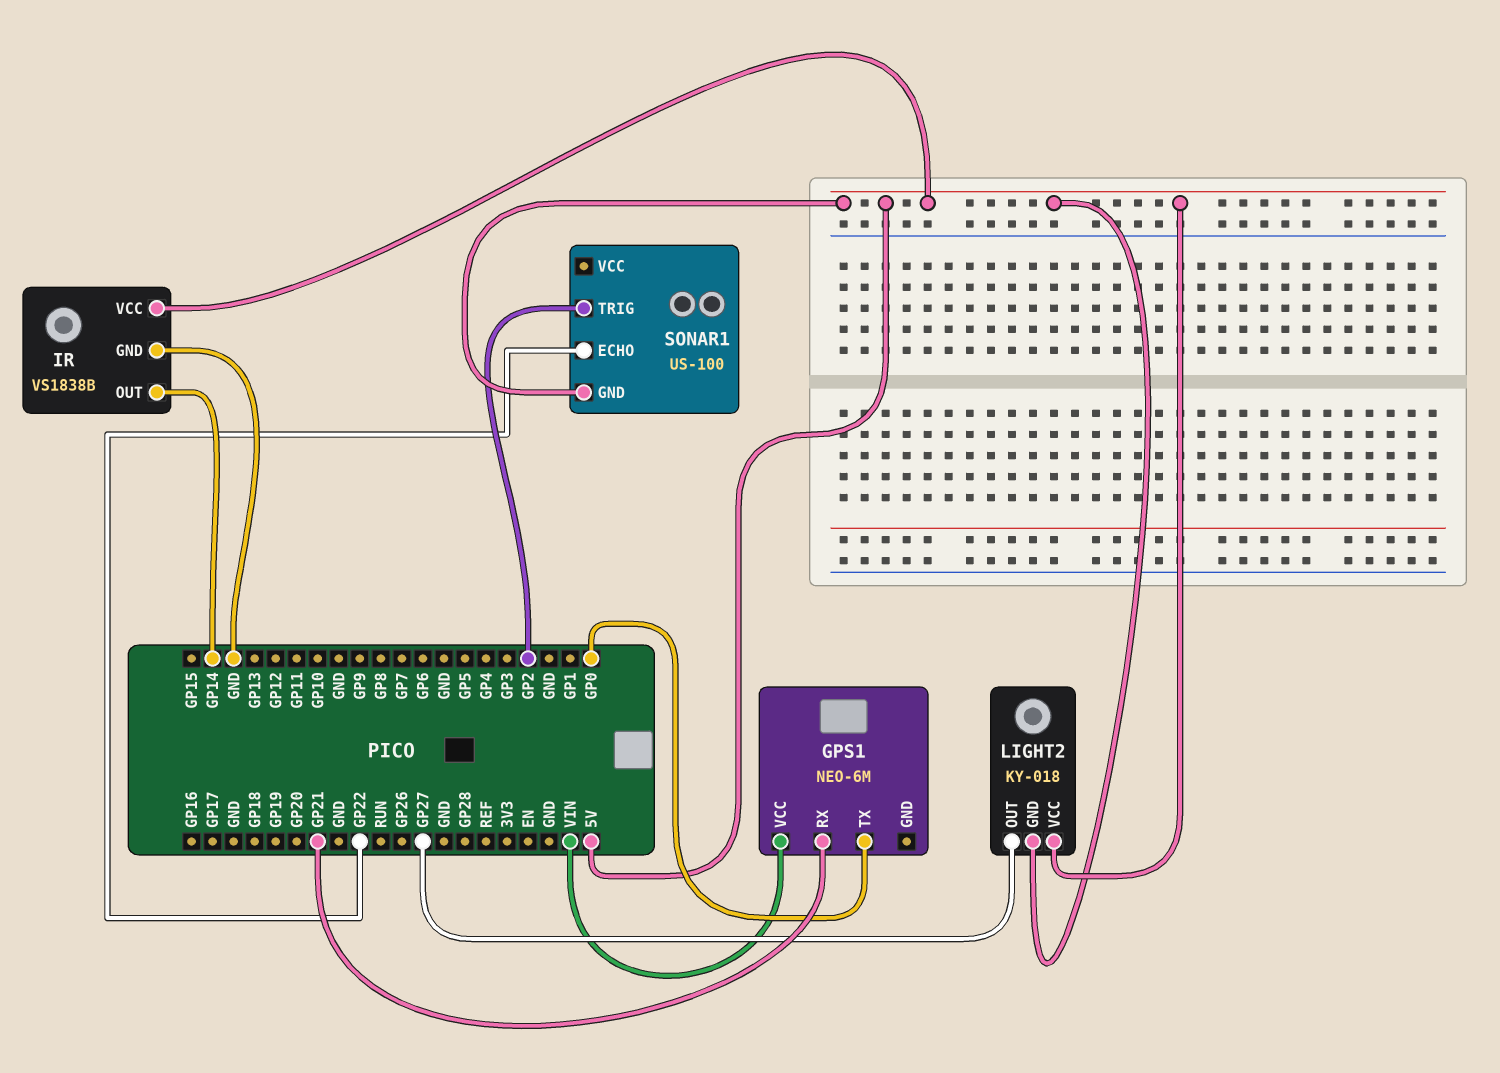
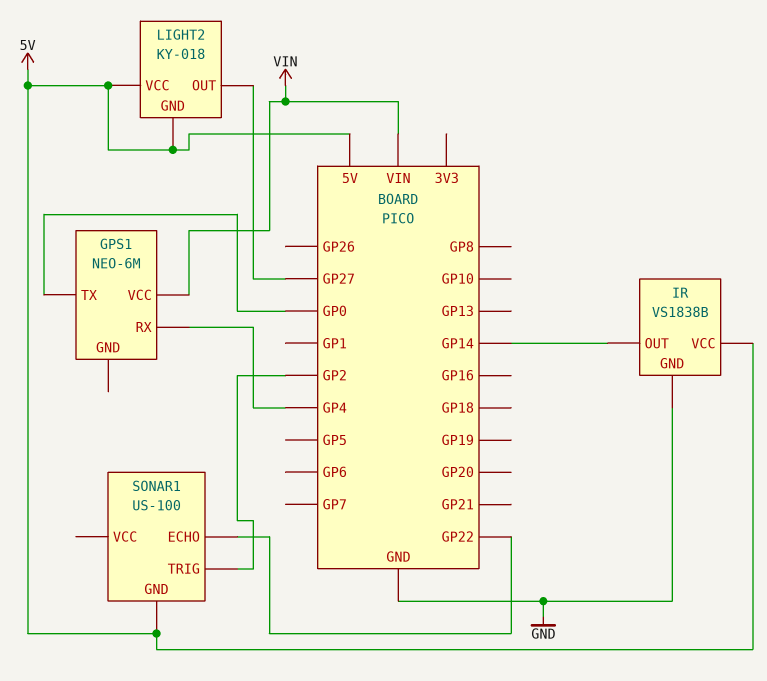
GPS1 pin RX: GP21 -> GP4

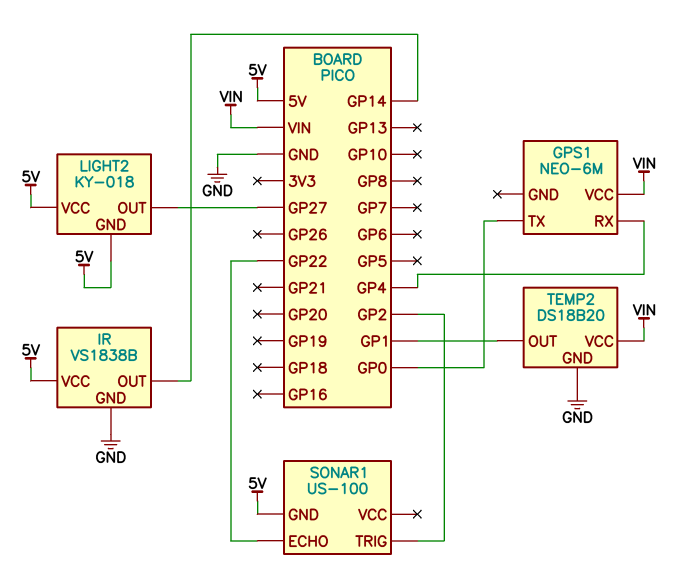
TEMP2: none -> DS18B20
TEMP2 pin GND: none -> GND
TEMP2 pin OUT: none -> GP1
TEMP2 pin VCC: none -> VIN

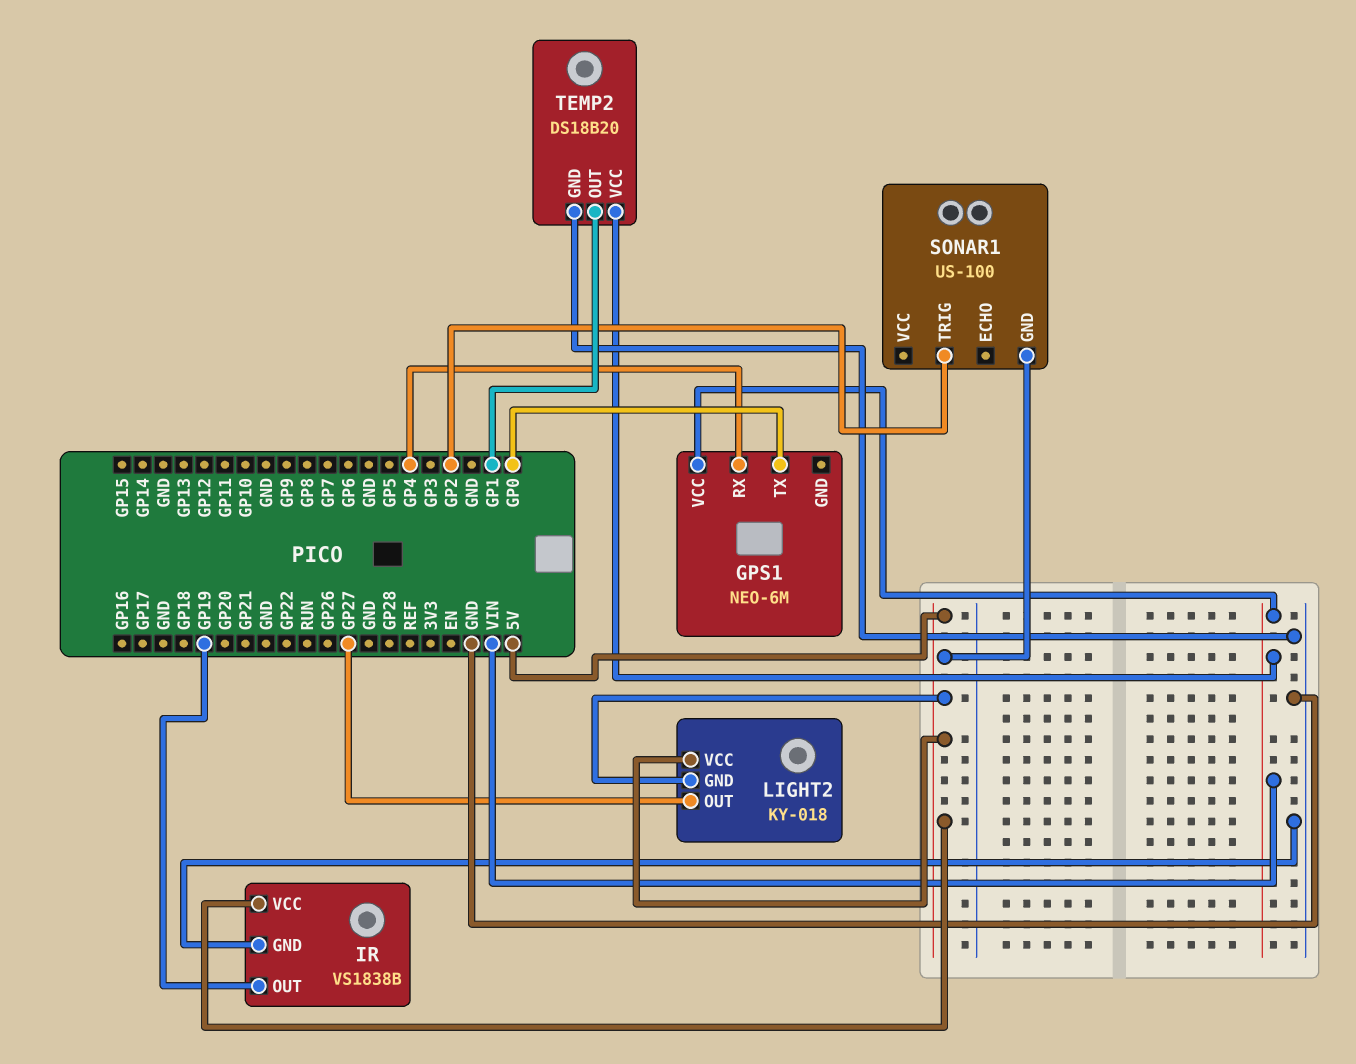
IR pin OUT: GP14 -> GP19
SONAR1 pin ECHO: GP22 -> none

